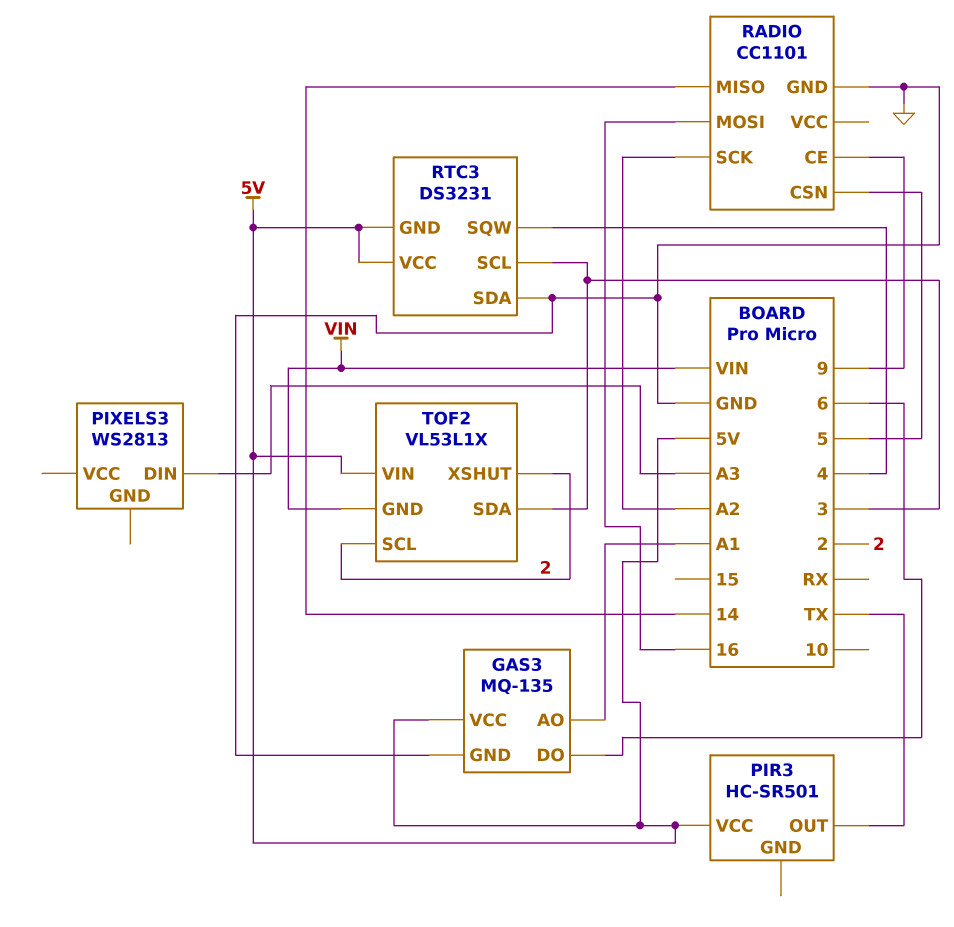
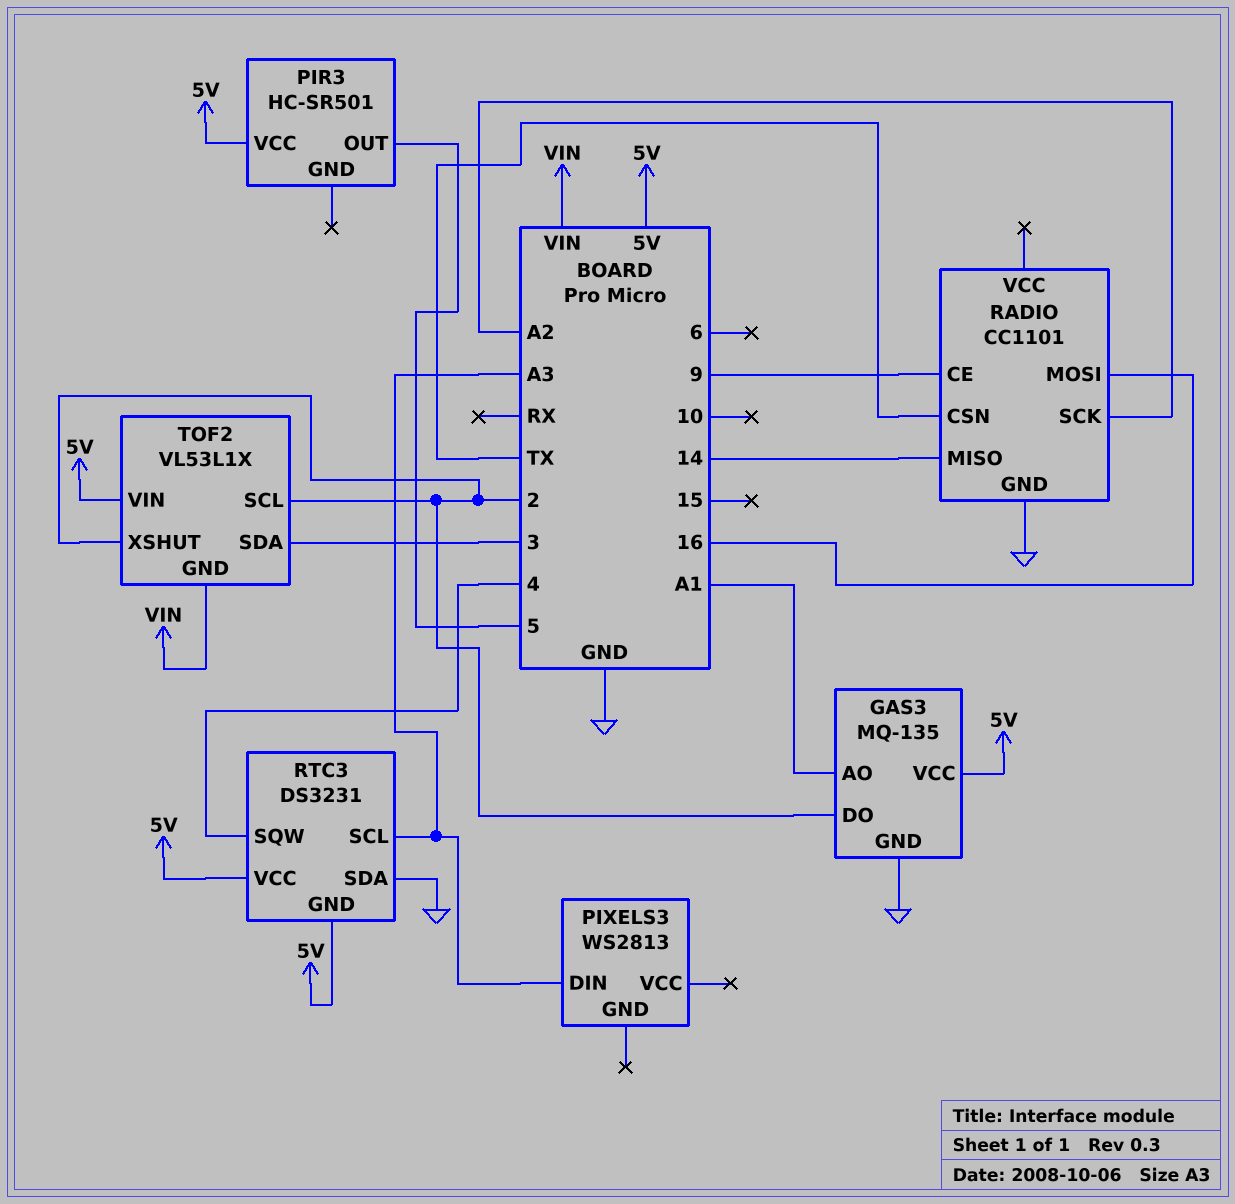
GAS3 pin DO: 6 -> 2
PIR3 pin OUT: TX -> 5
RADIO pin CSN: 5 -> TX
RTC3 pin SCL: 3 -> A3

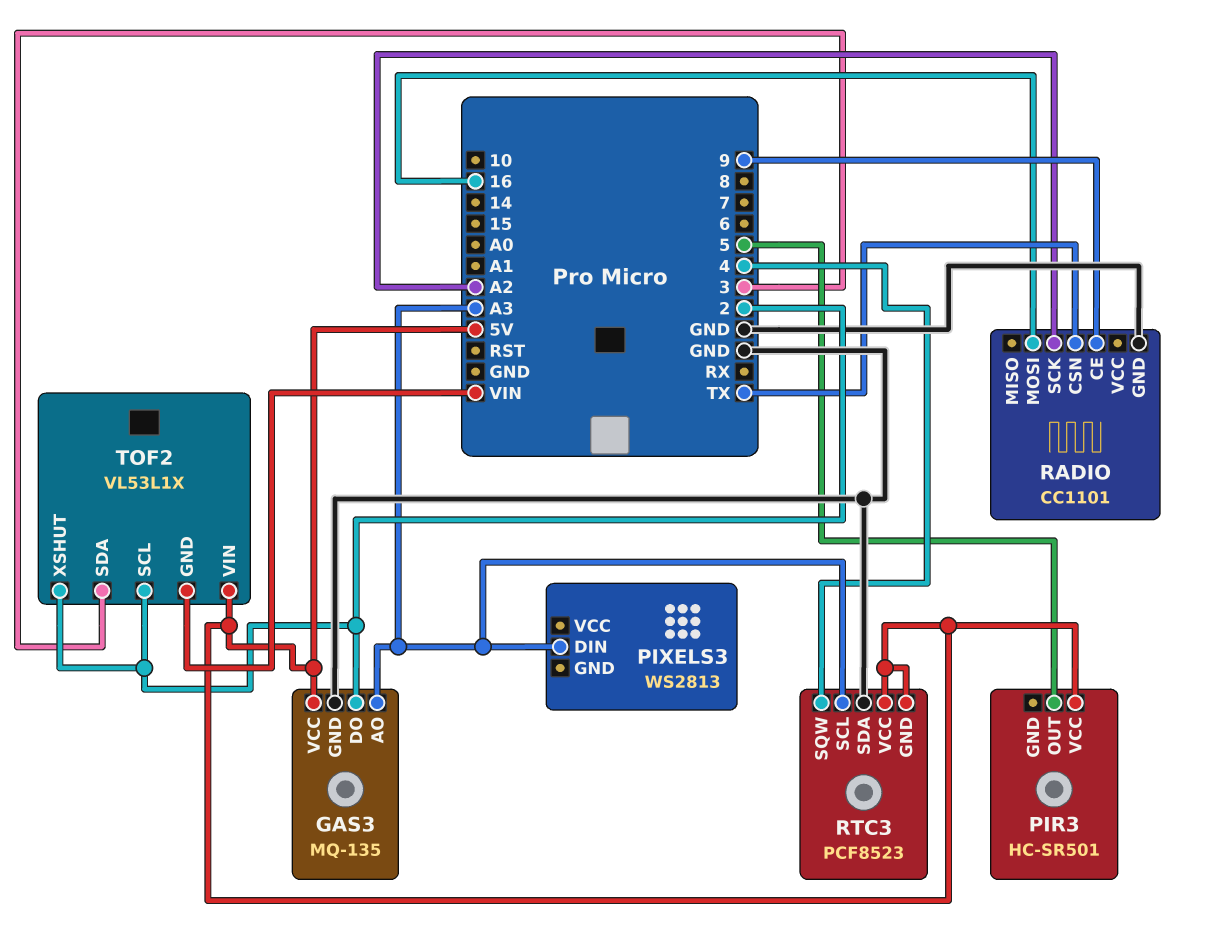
GAS3 pin AO: A1 -> A3
RADIO pin MISO: 14 -> none
RTC3: DS3231 -> PCF8523

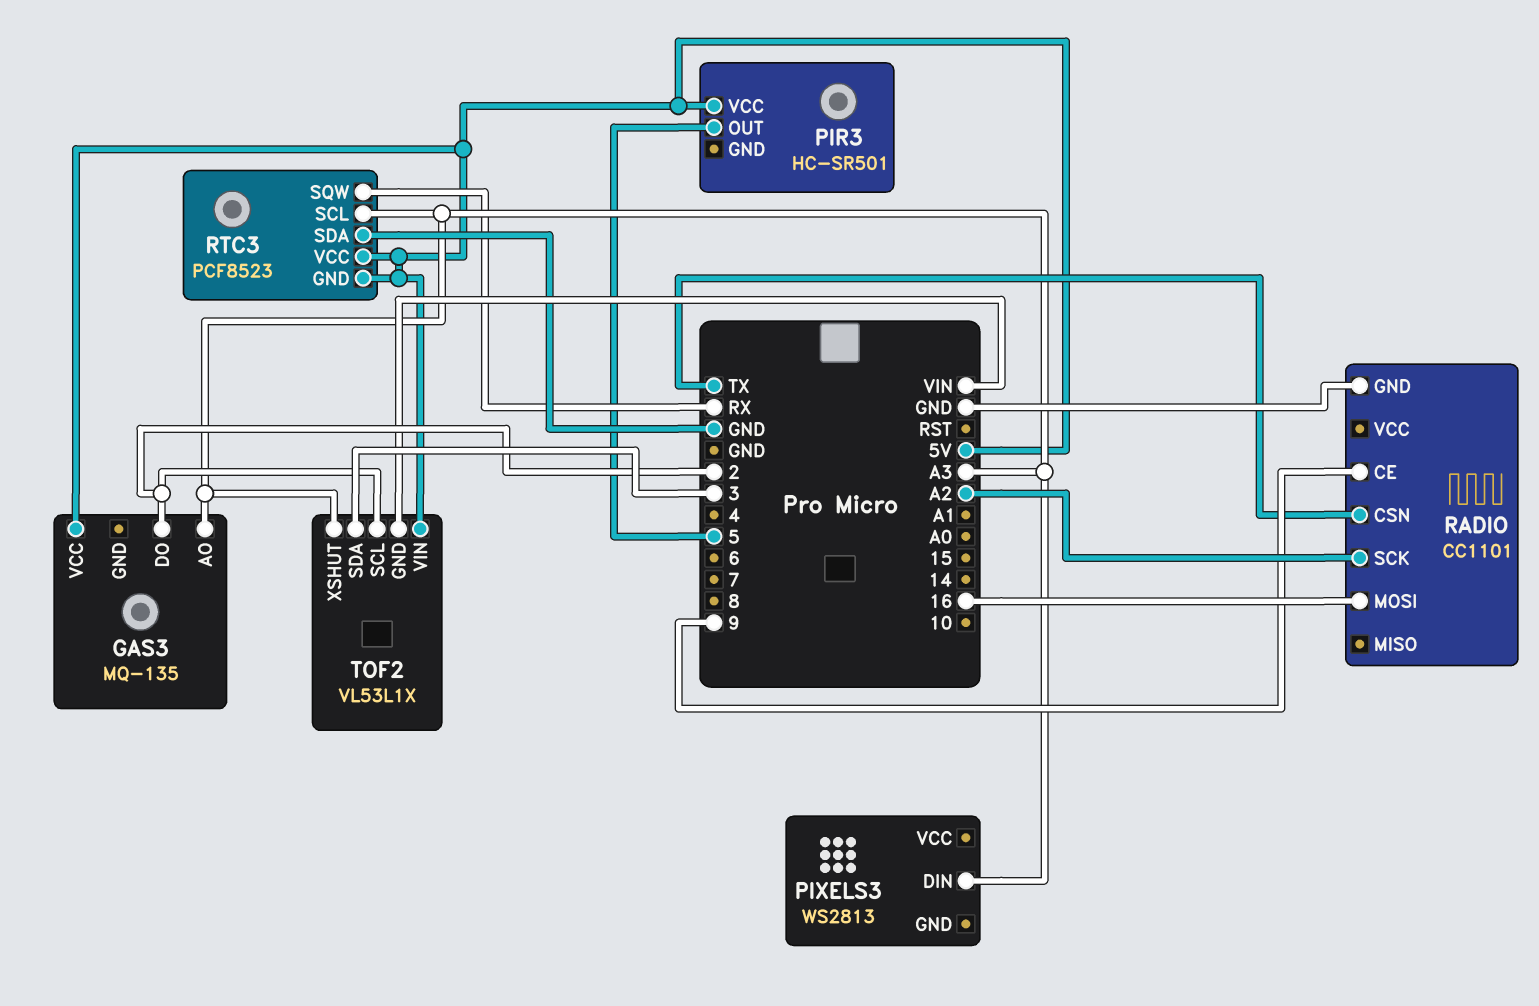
GAS3 pin GND: GND -> none
RTC3 pin SQW: 4 -> RX
TOF2 pin XSHUT: 2 -> A3

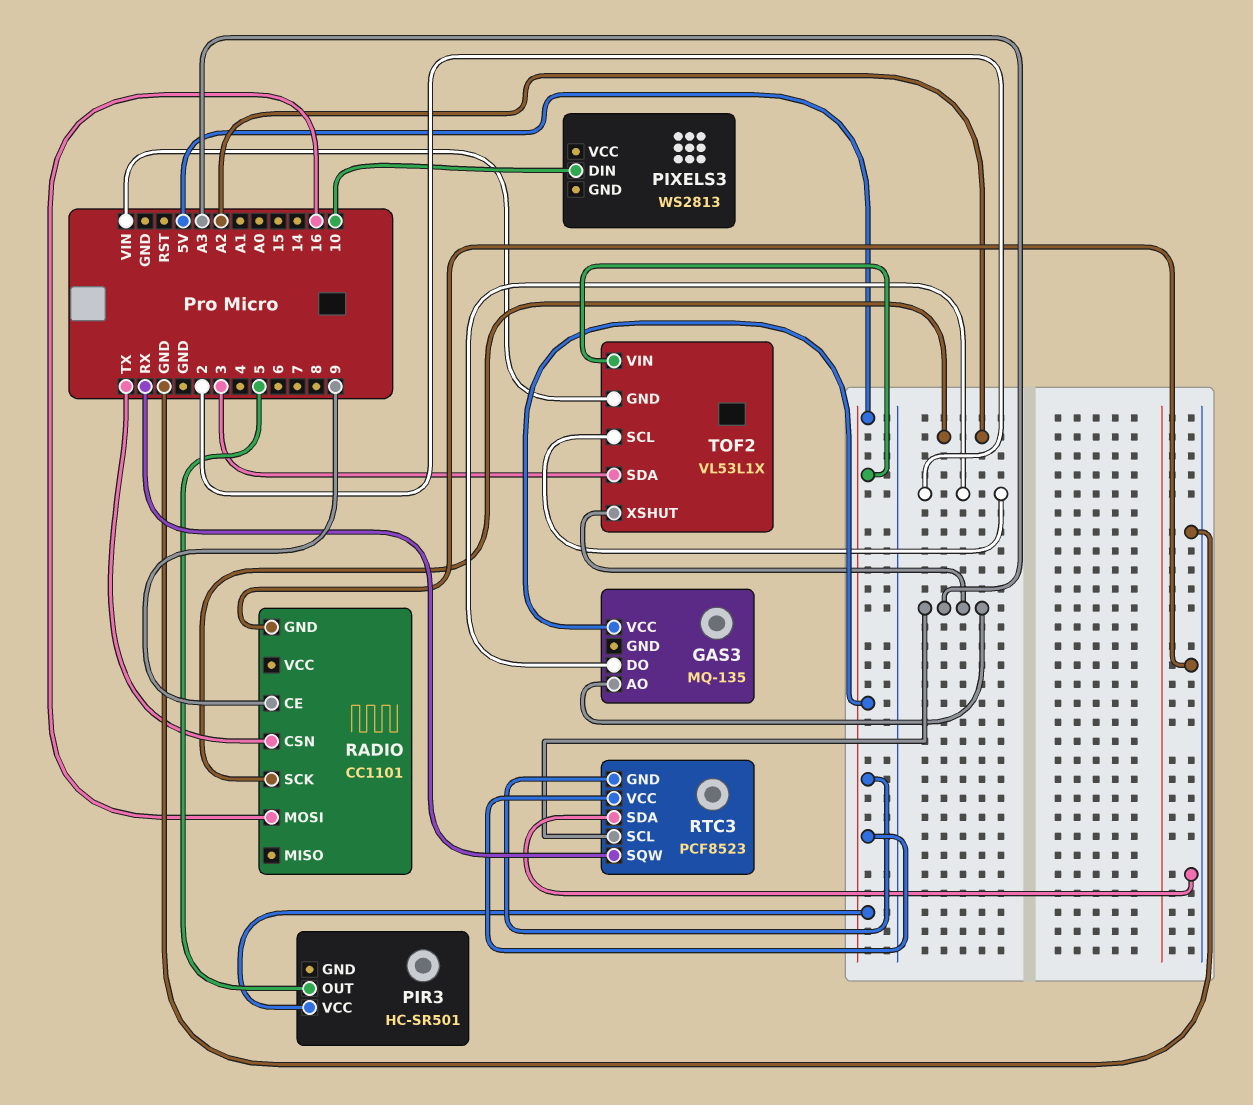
PIXELS3 pin DIN: A3 -> 10

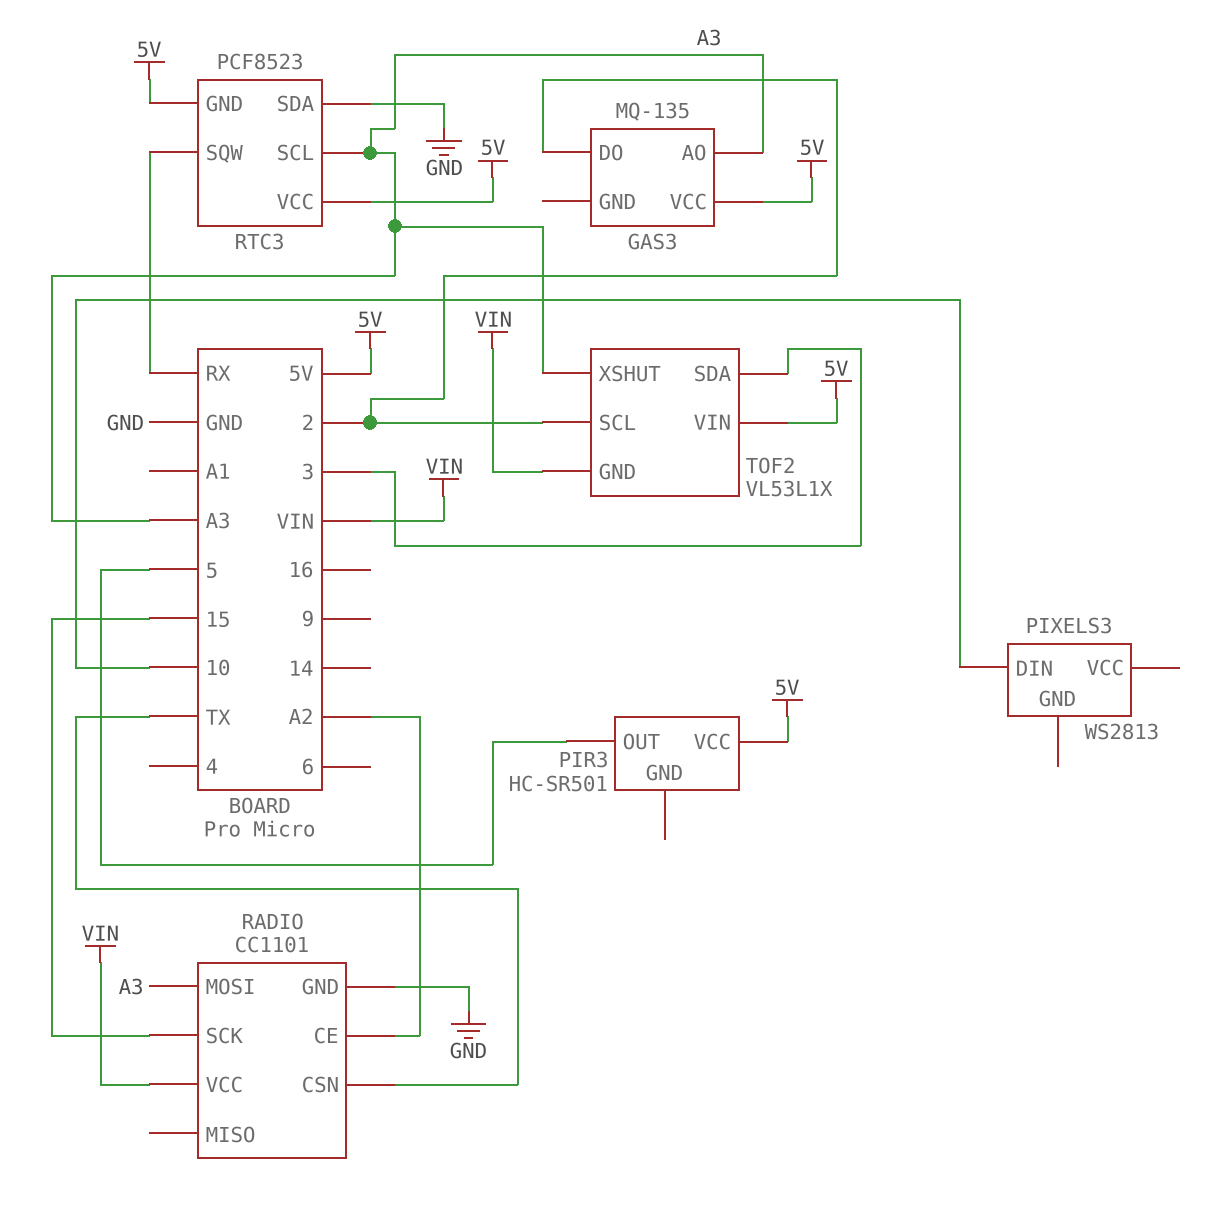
RADIO pin CE: 9 -> A2
RADIO pin MOSI: 16 -> A3
RADIO pin SCK: A2 -> 15
RADIO pin VCC: none -> VIN

